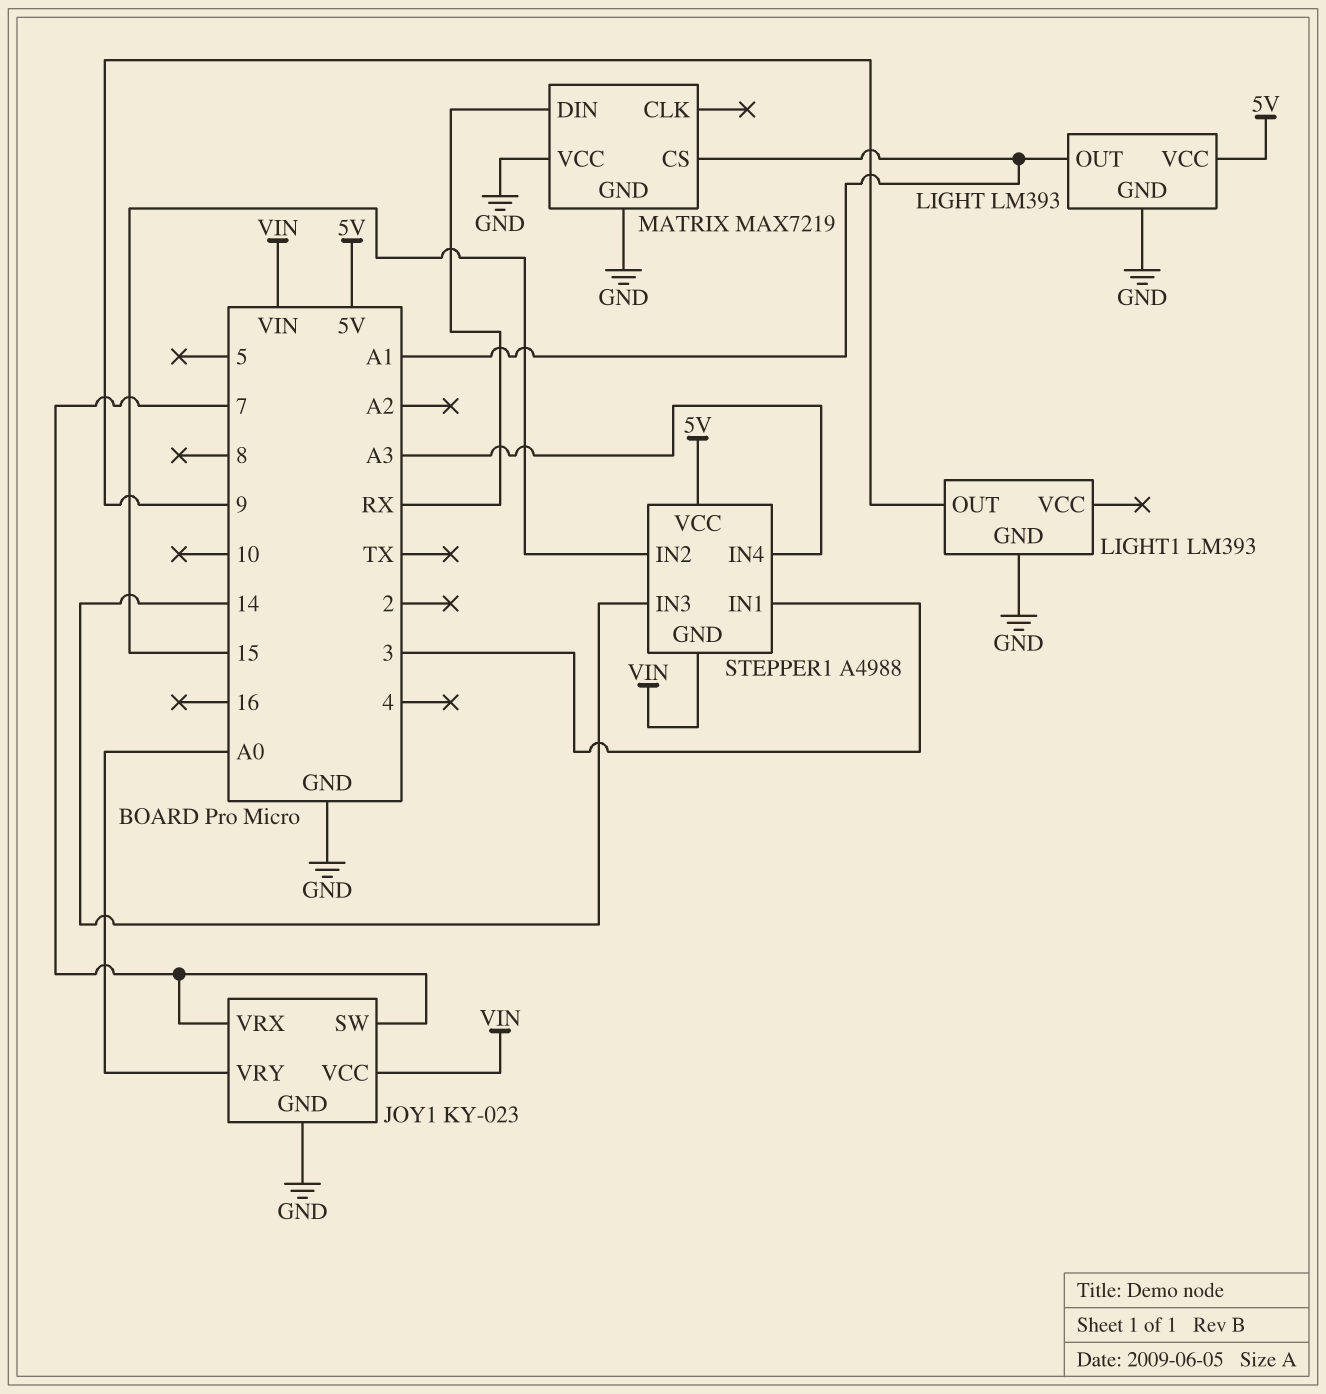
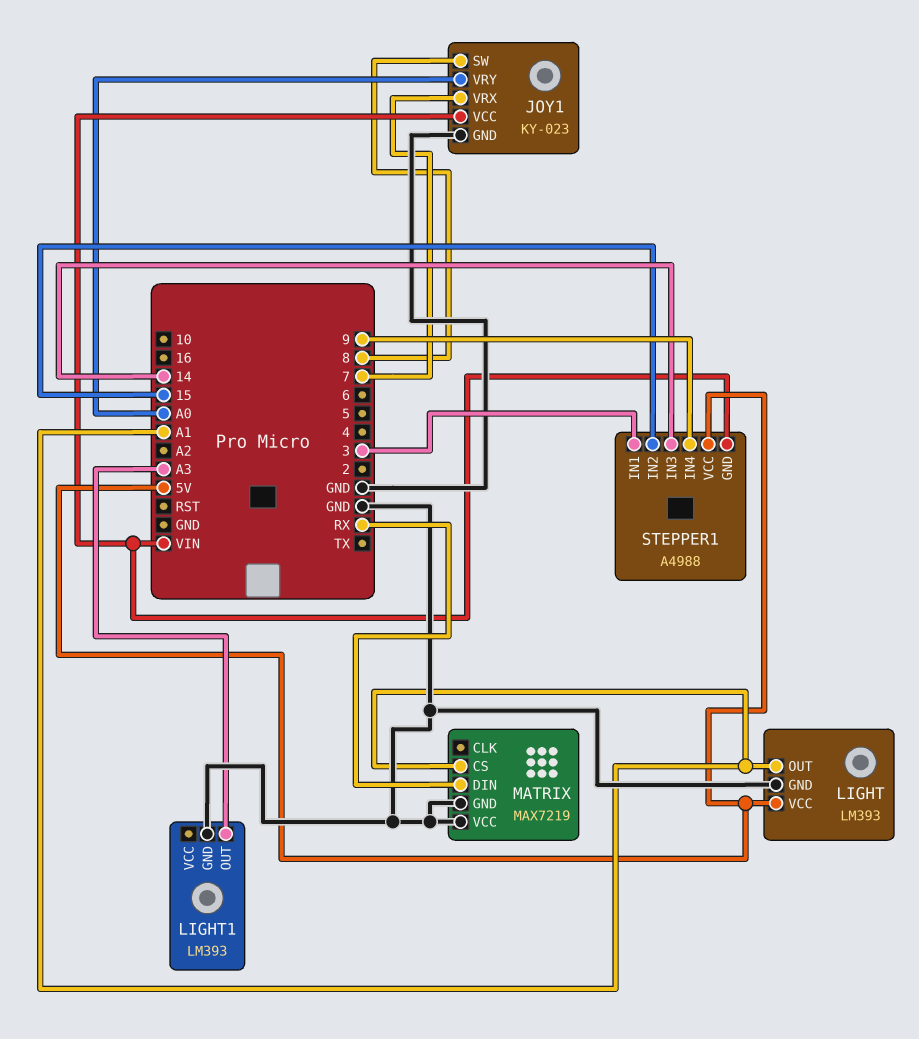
JOY1 pin SW: 7 -> 8
LIGHT1 pin OUT: 9 -> A3
STEPPER1 pin IN4: A3 -> 9

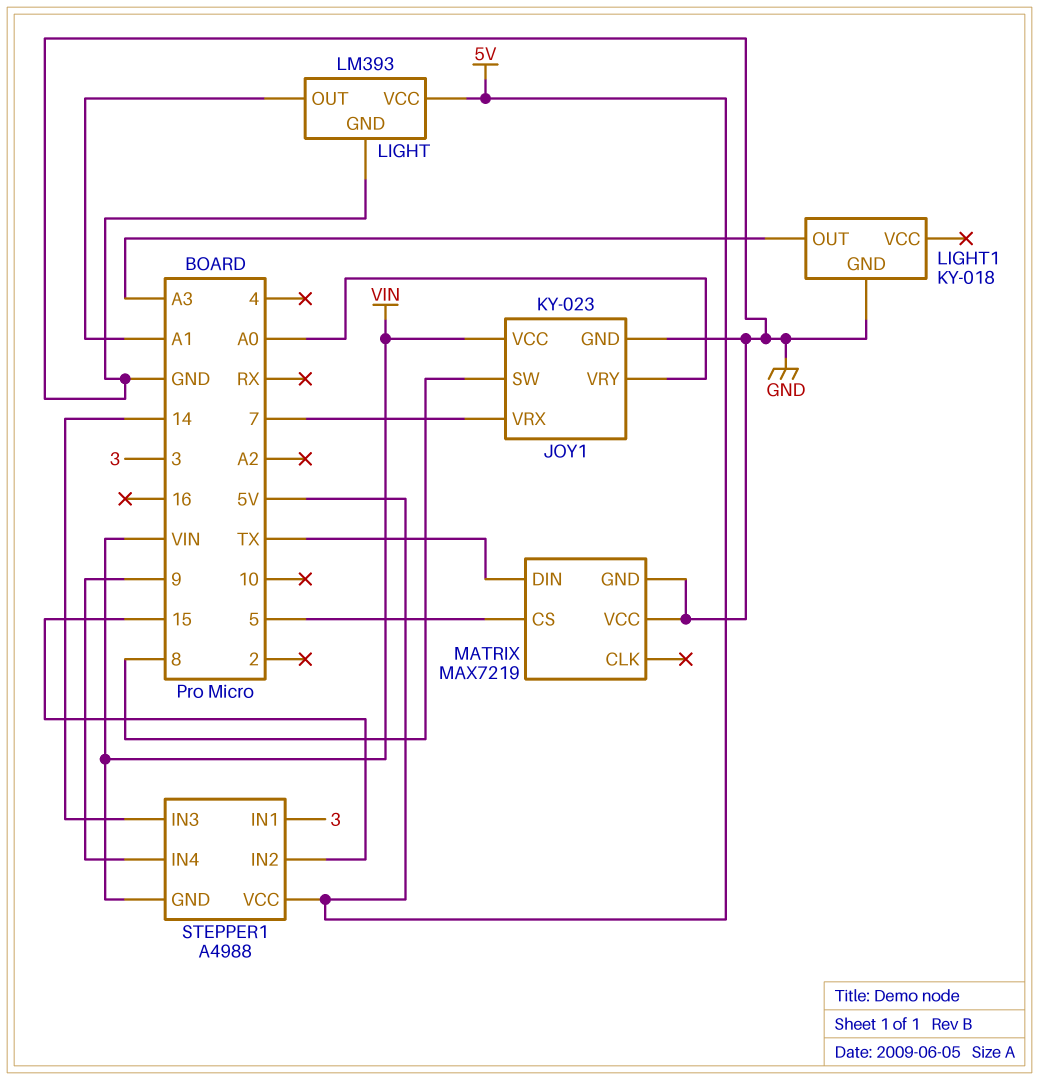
LIGHT1: LM393 -> KY-018
MATRIX pin CS: A1 -> 5
MATRIX pin DIN: RX -> TX

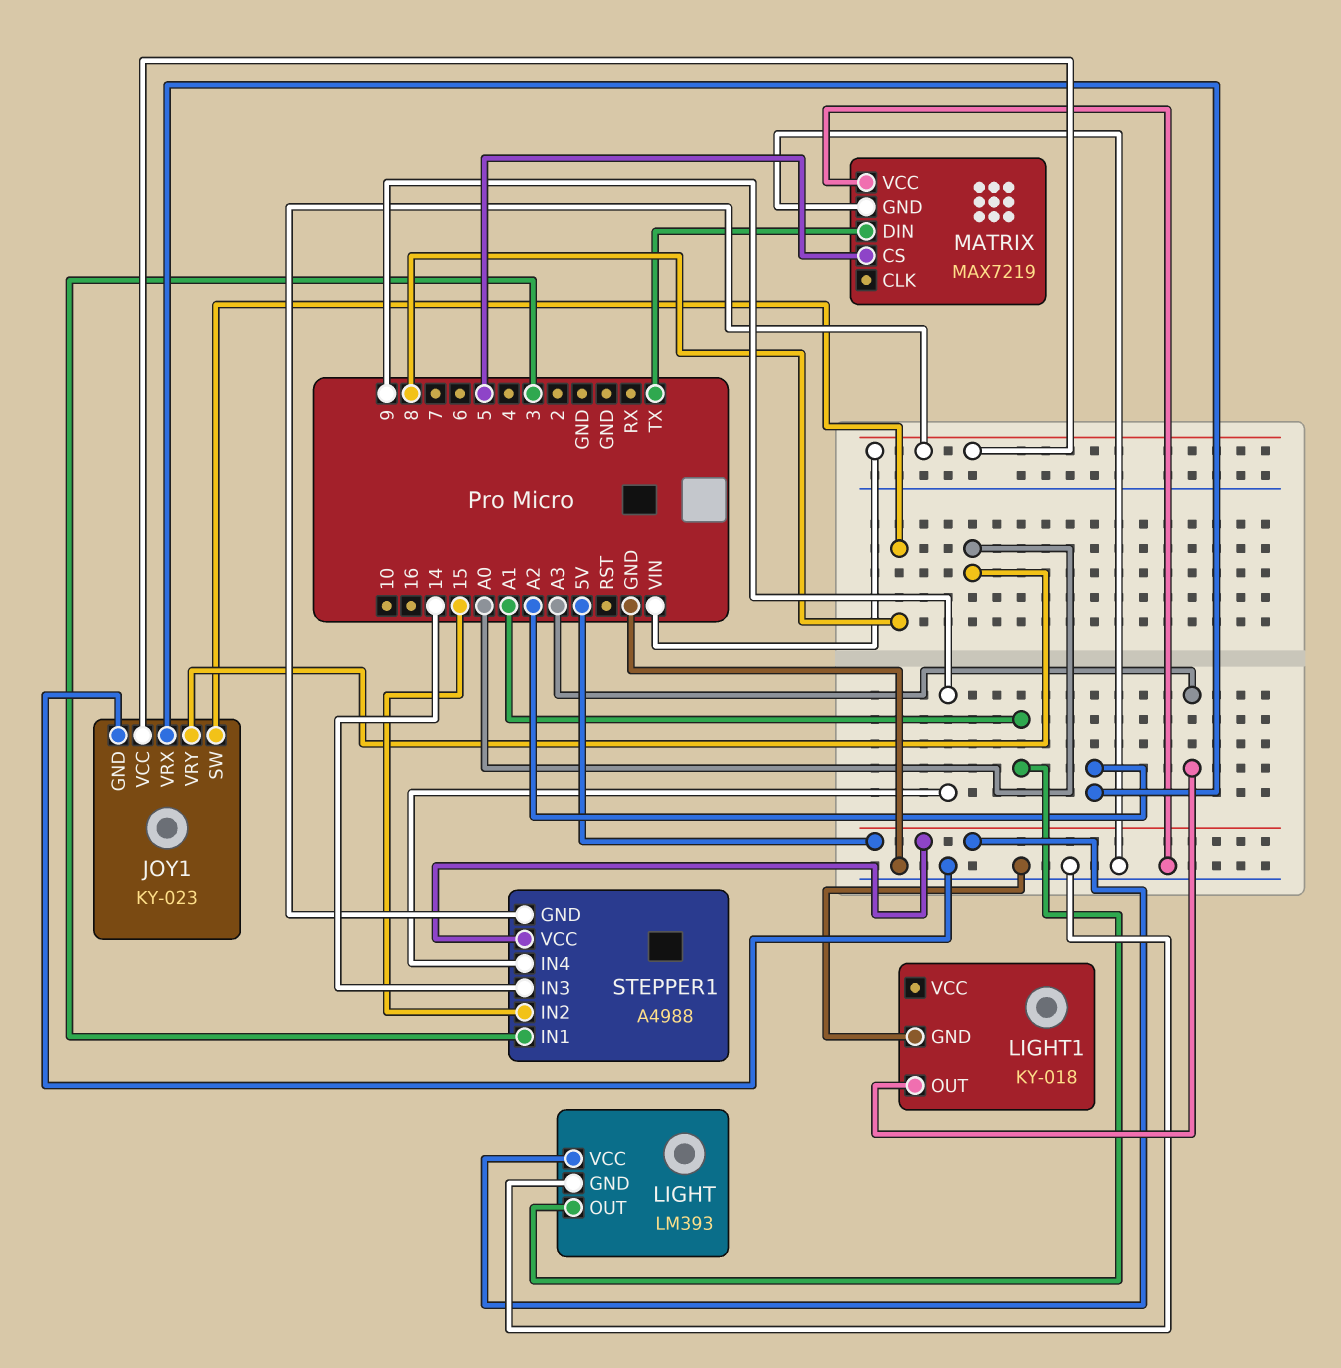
JOY1 pin VRX: 7 -> A2

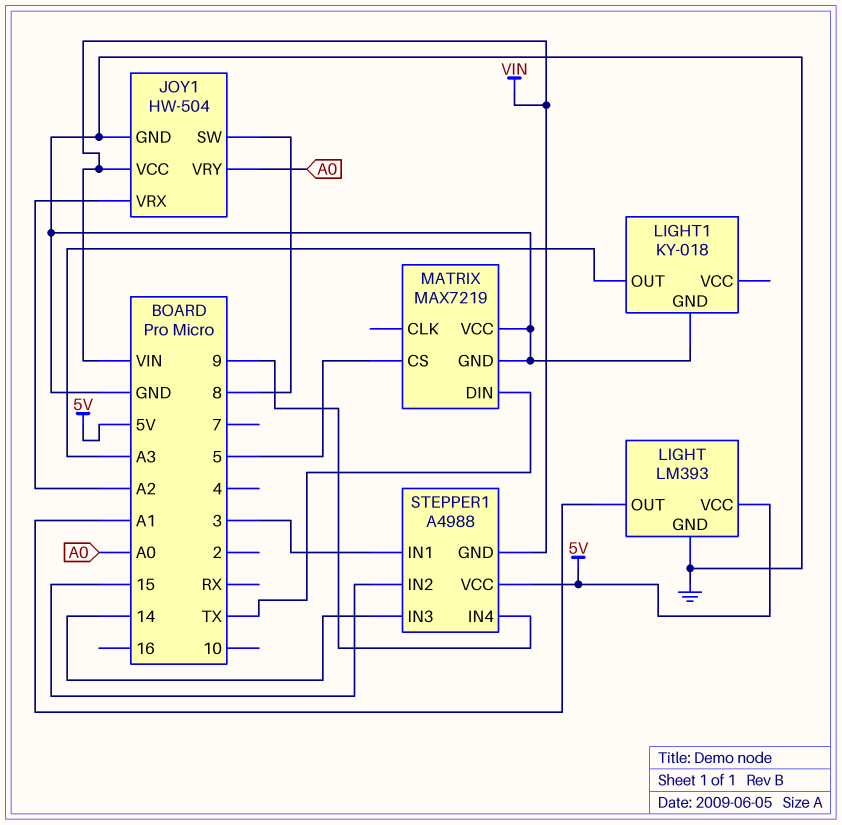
JOY1: KY-023 -> HW-504

